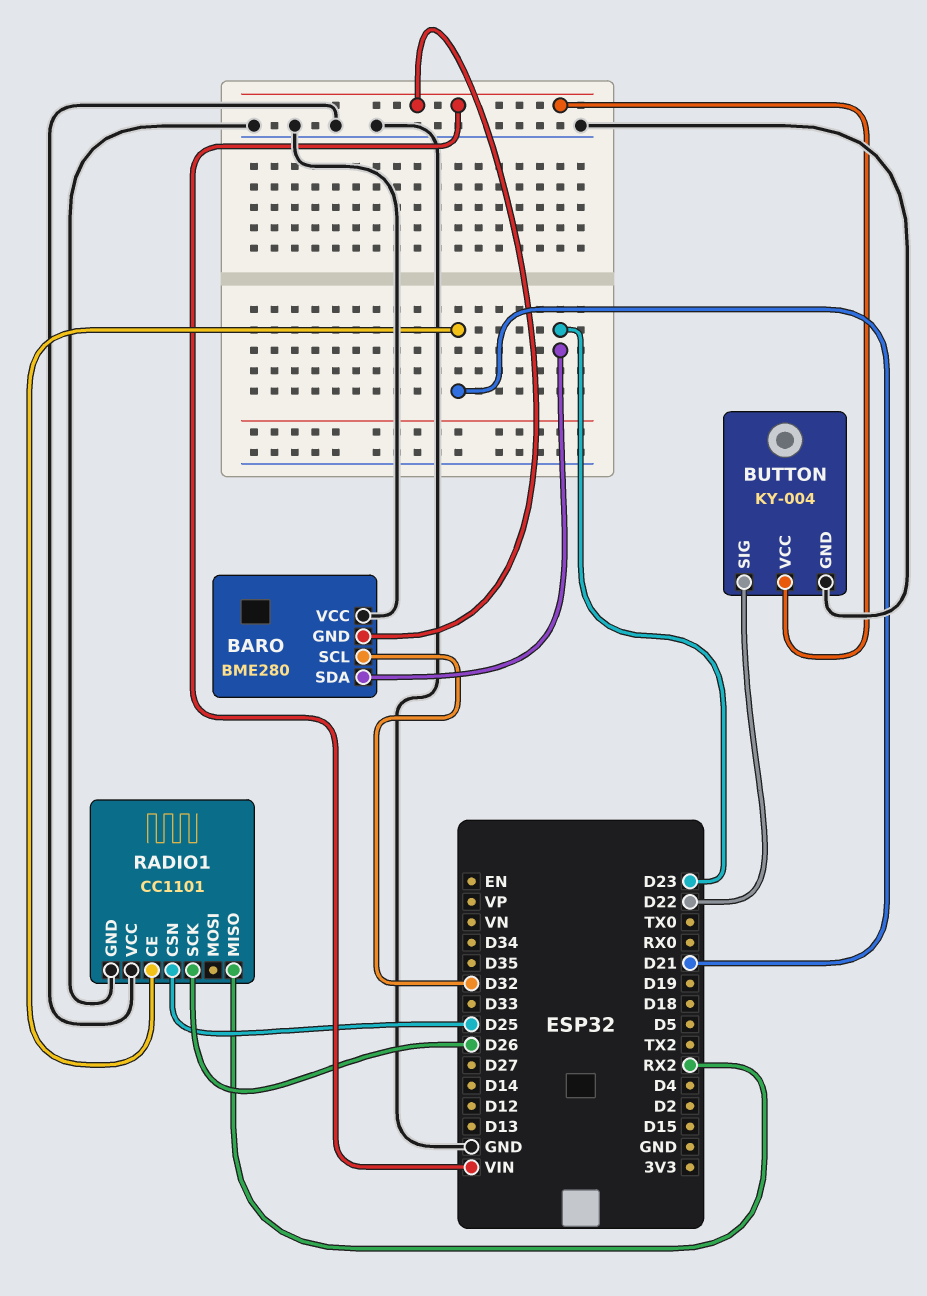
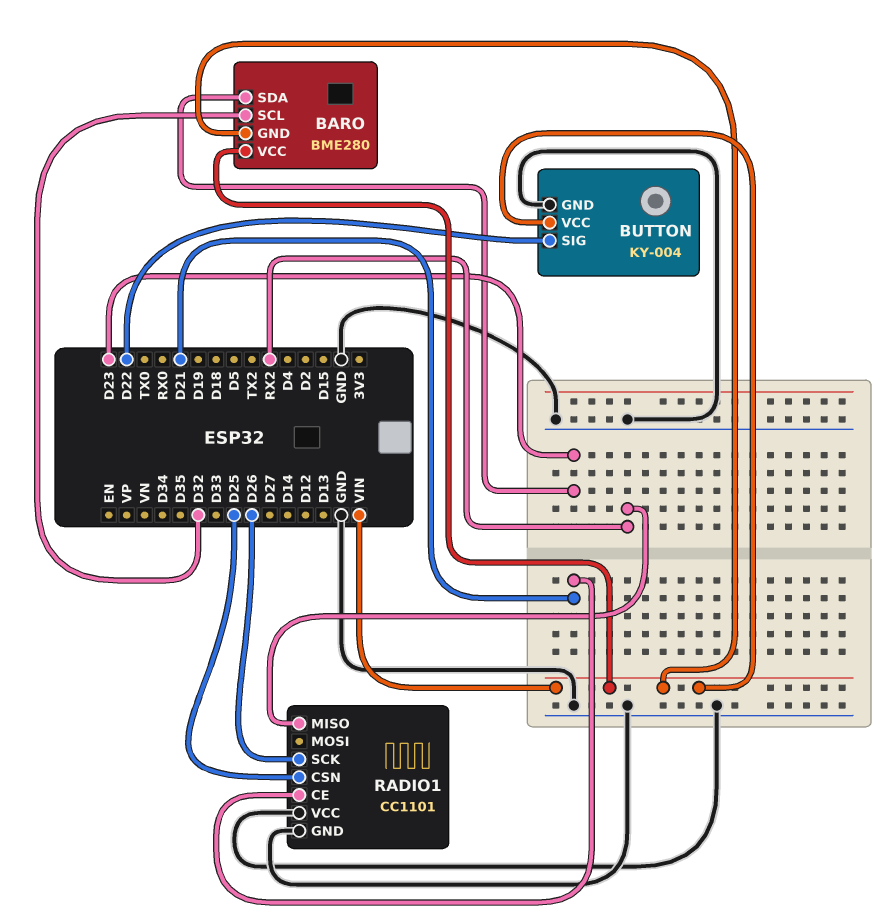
BARO pin VCC: GND -> VIN

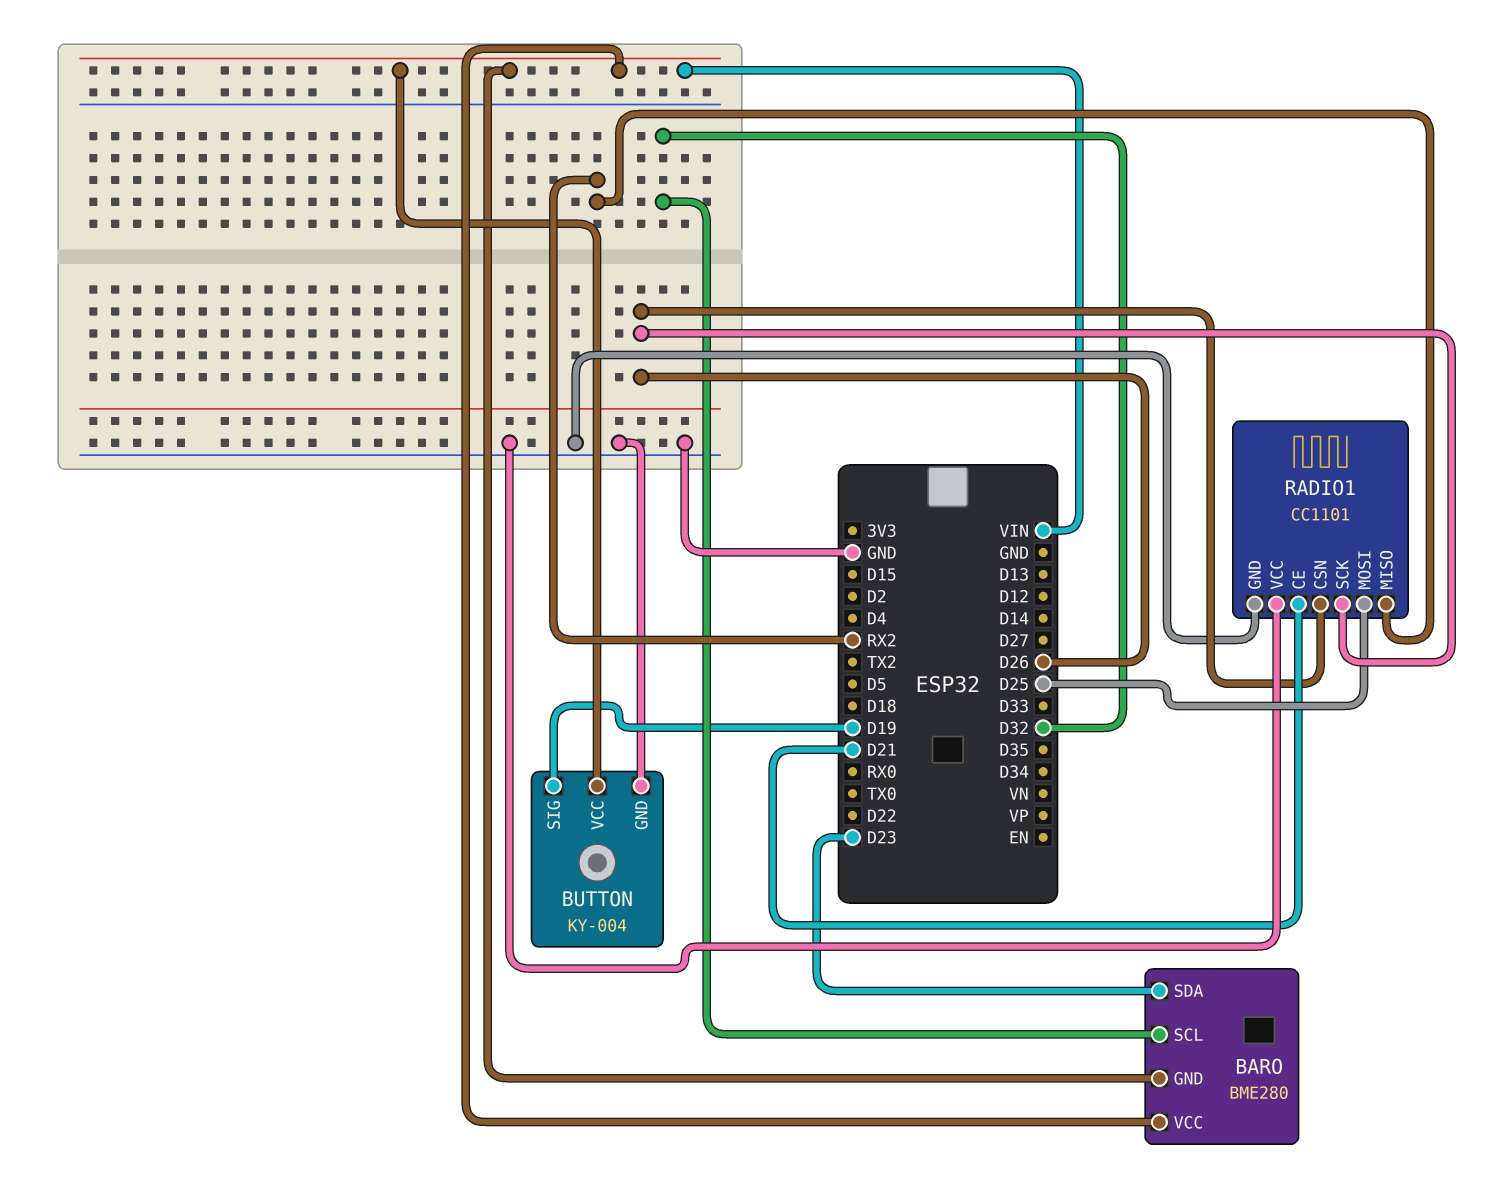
BUTTON pin SIG: D22 -> D19
RADIO1 pin CSN: D25 -> D26
RADIO1 pin MOSI: none -> D25

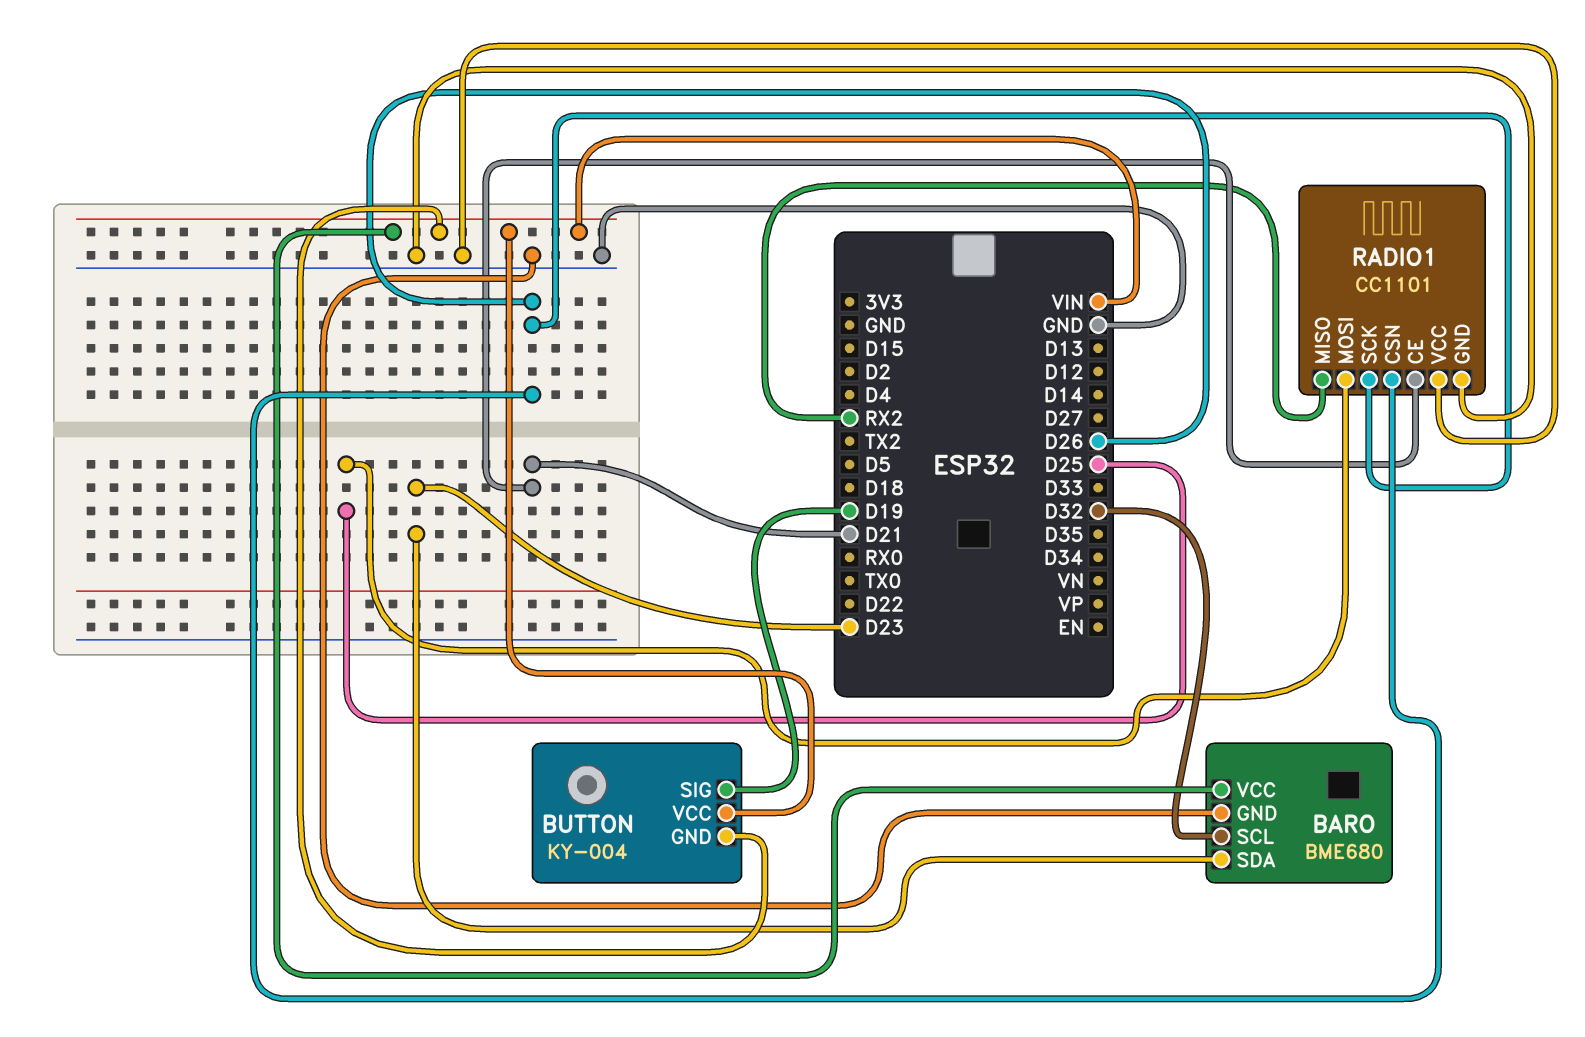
BARO: BME280 -> BME680
BARO pin GND: VIN -> GND
BUTTON pin GND: GND -> VIN

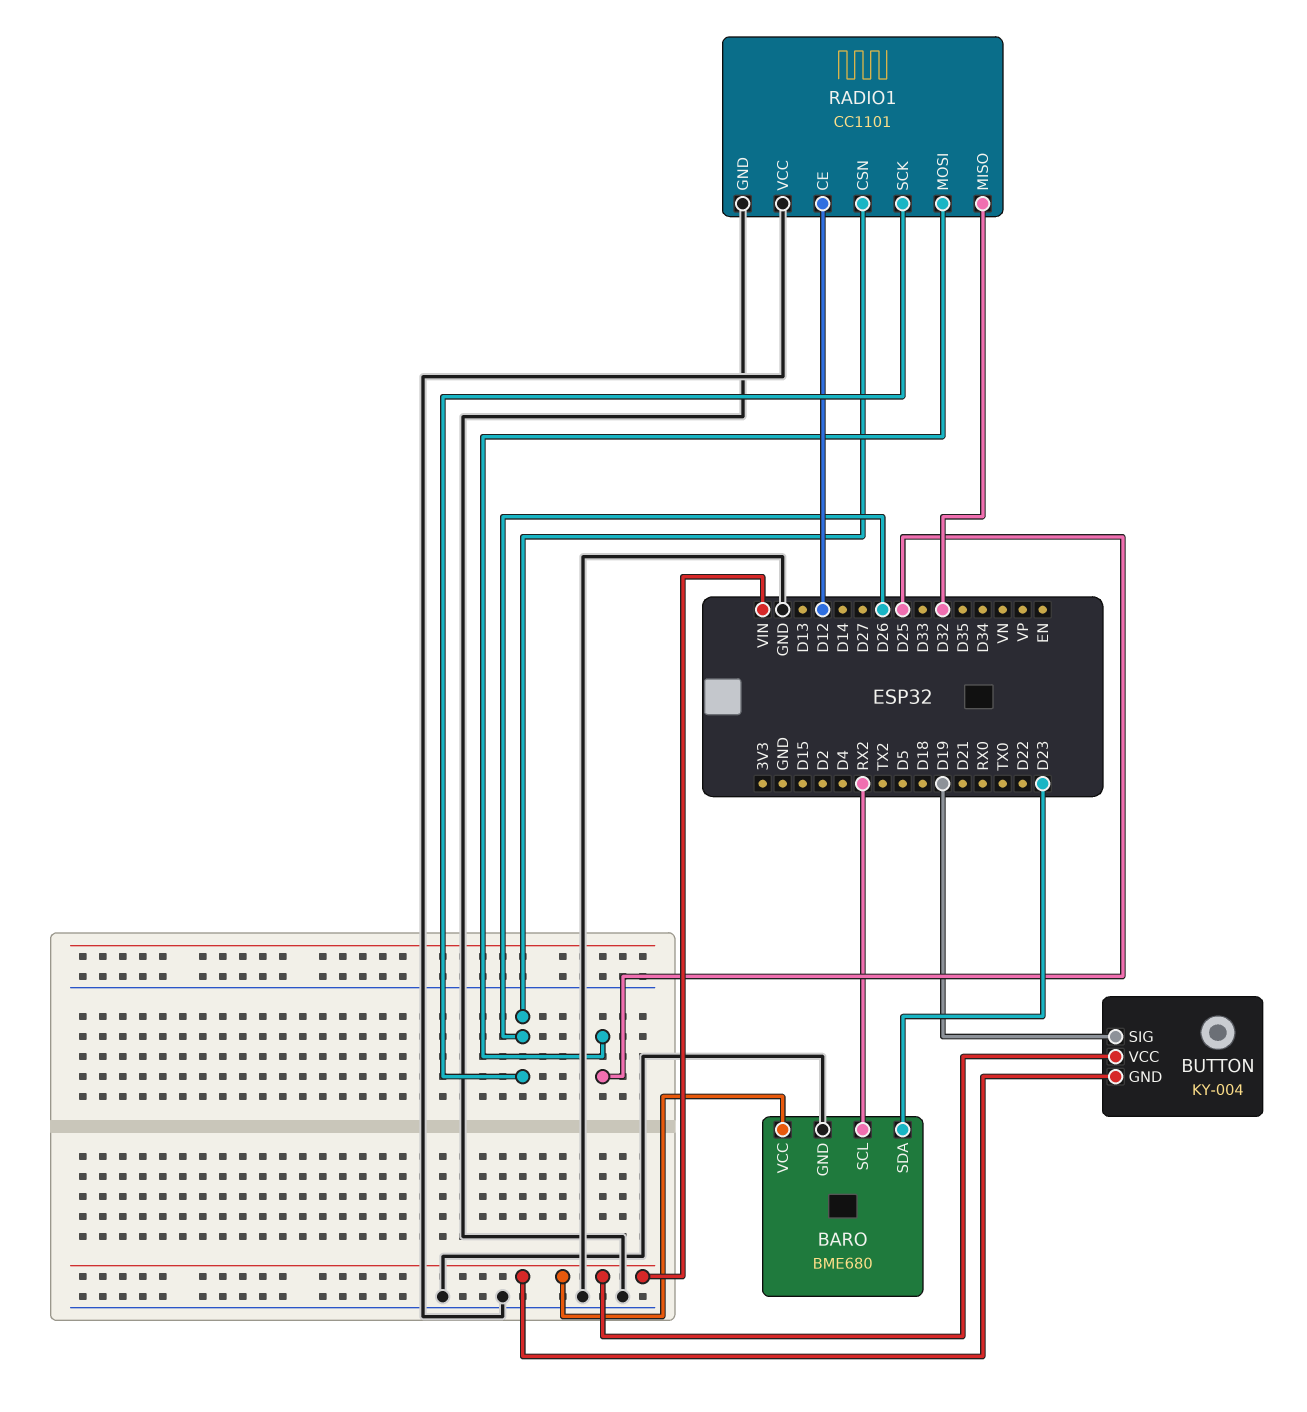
BARO pin SCL: D32 -> RX2
RADIO1 pin CE: D21 -> D12
RADIO1 pin MISO: RX2 -> D32

